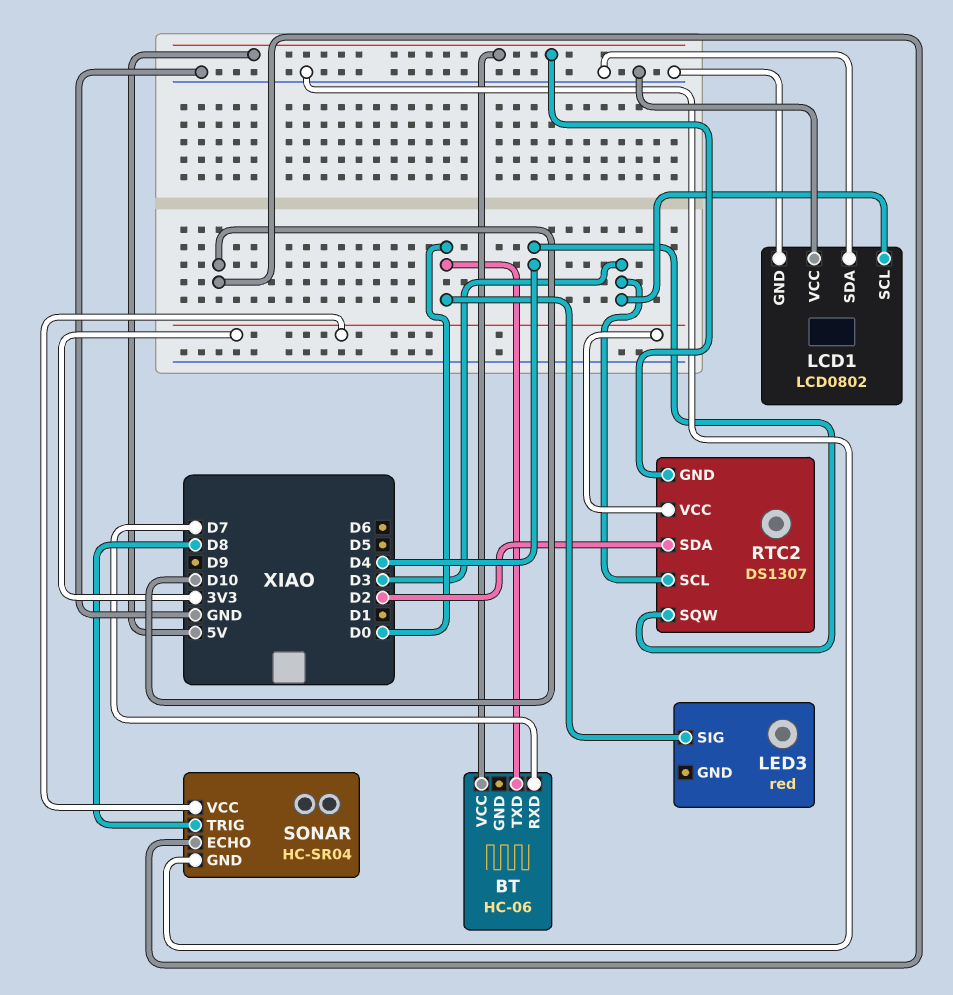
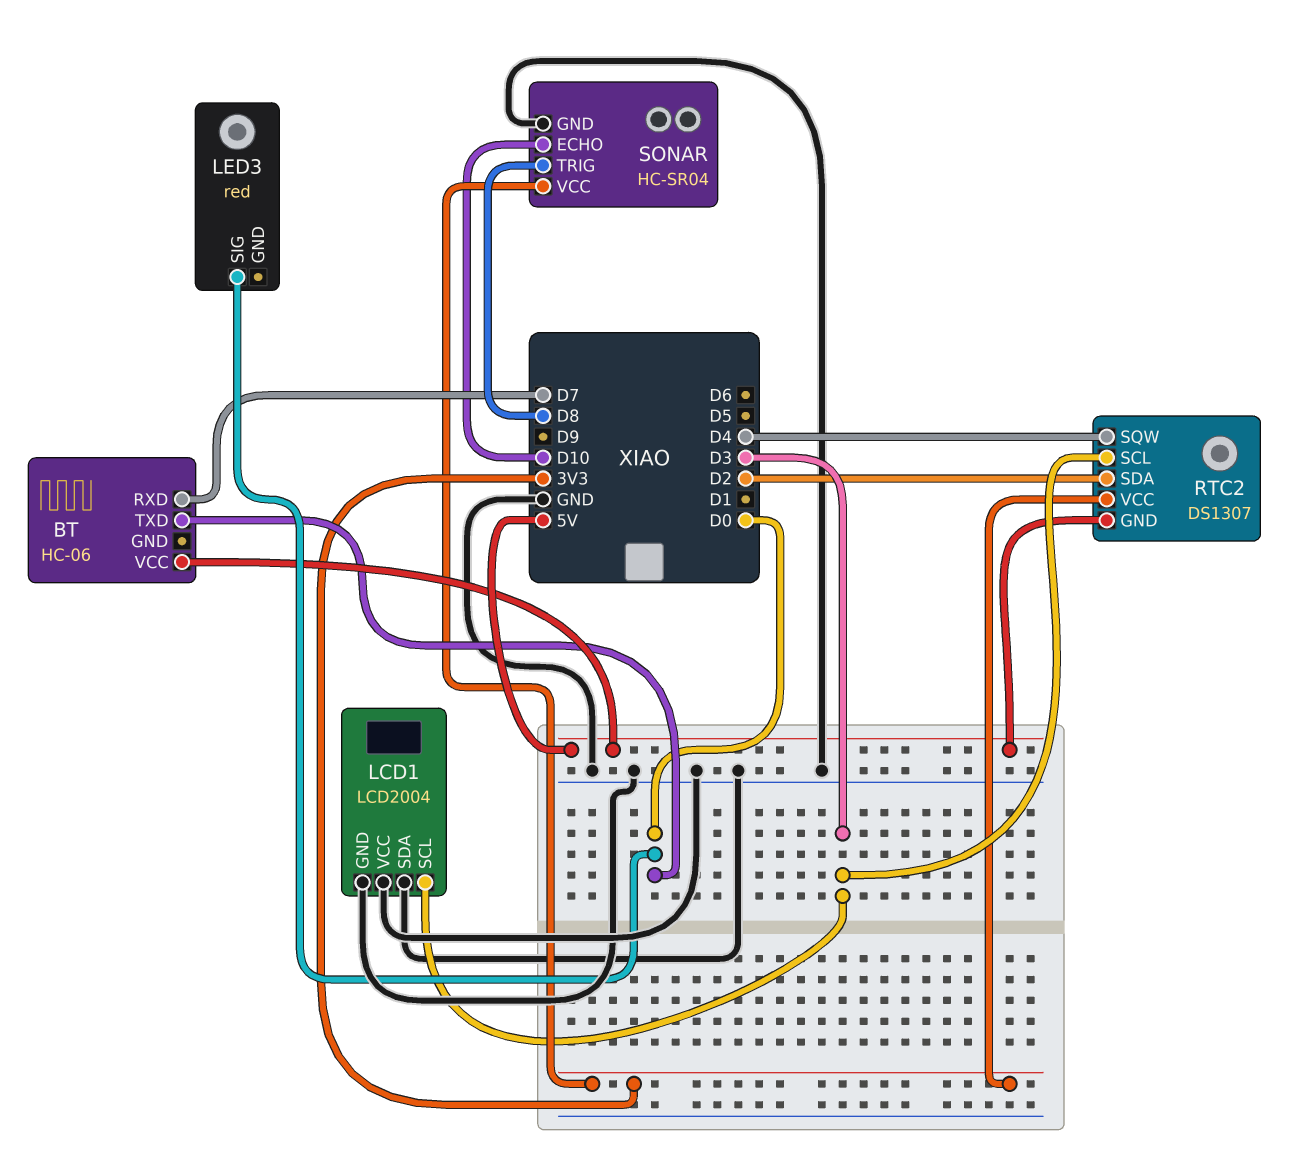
LCD1: LCD0802 -> LCD2004

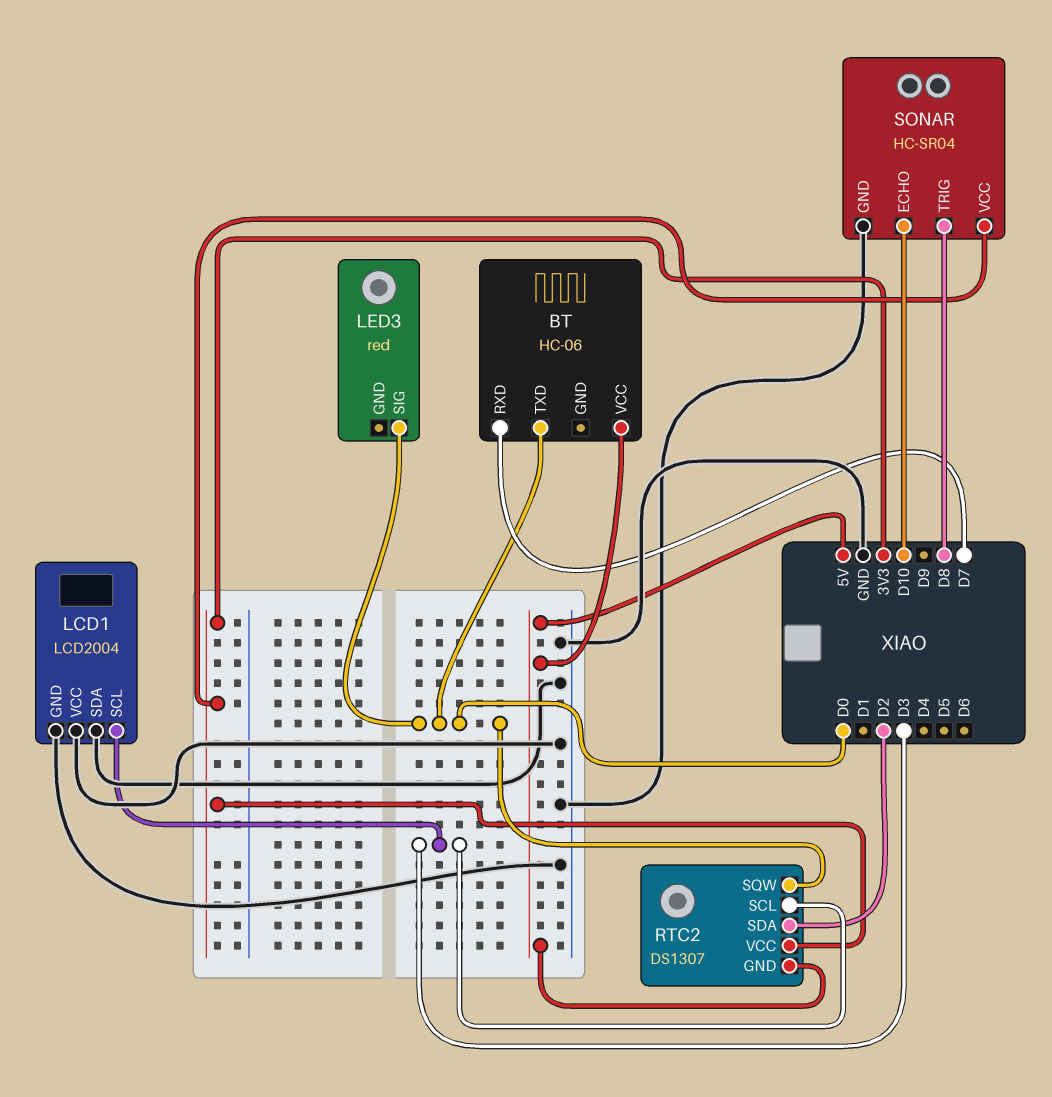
RTC2 pin SQW: D4 -> D0

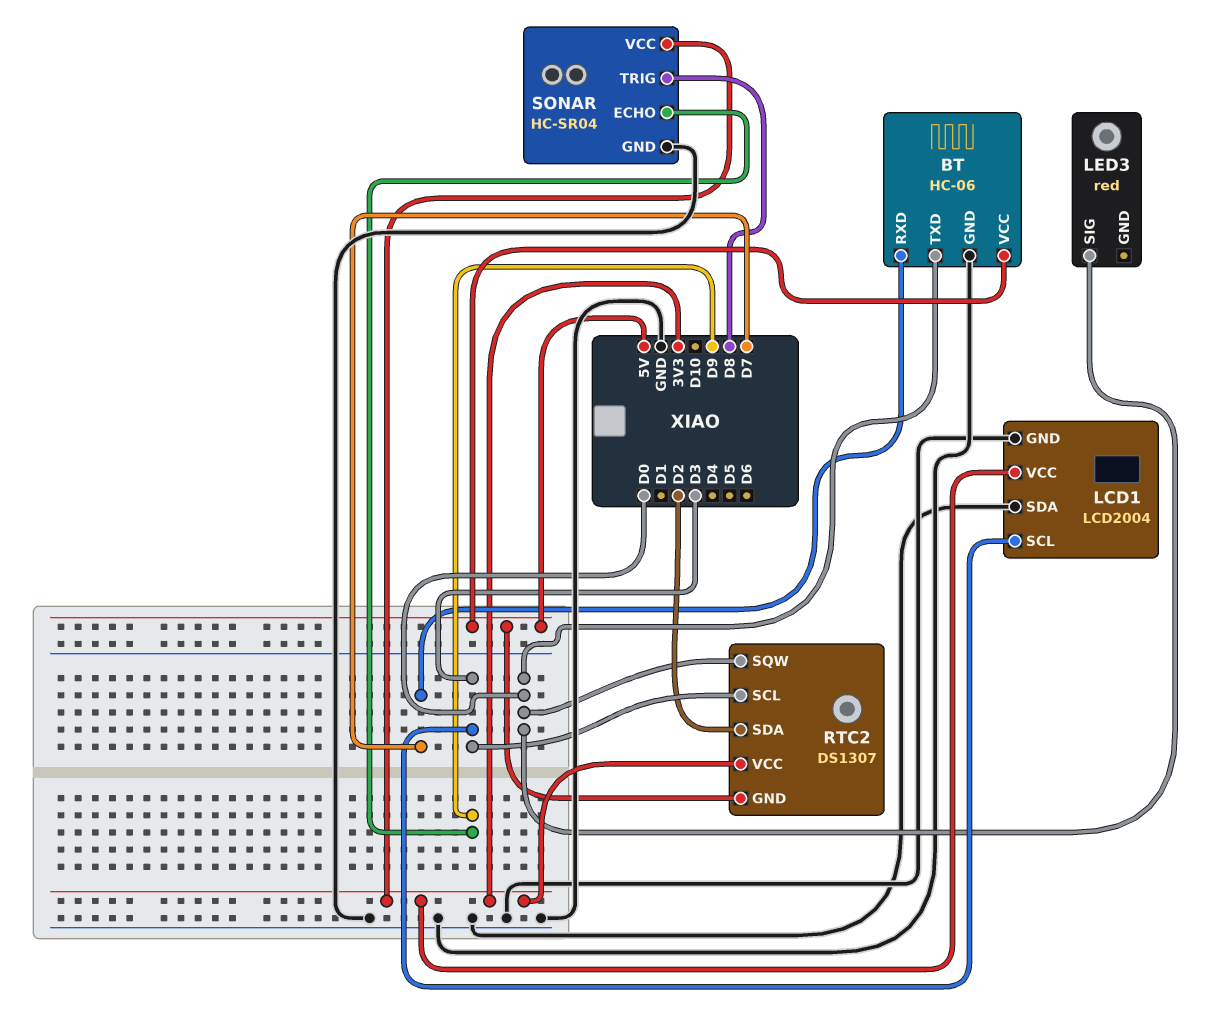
BT pin GND: none -> GND
LCD1 pin VCC: GND -> 3V3
SONAR pin ECHO: D10 -> D9

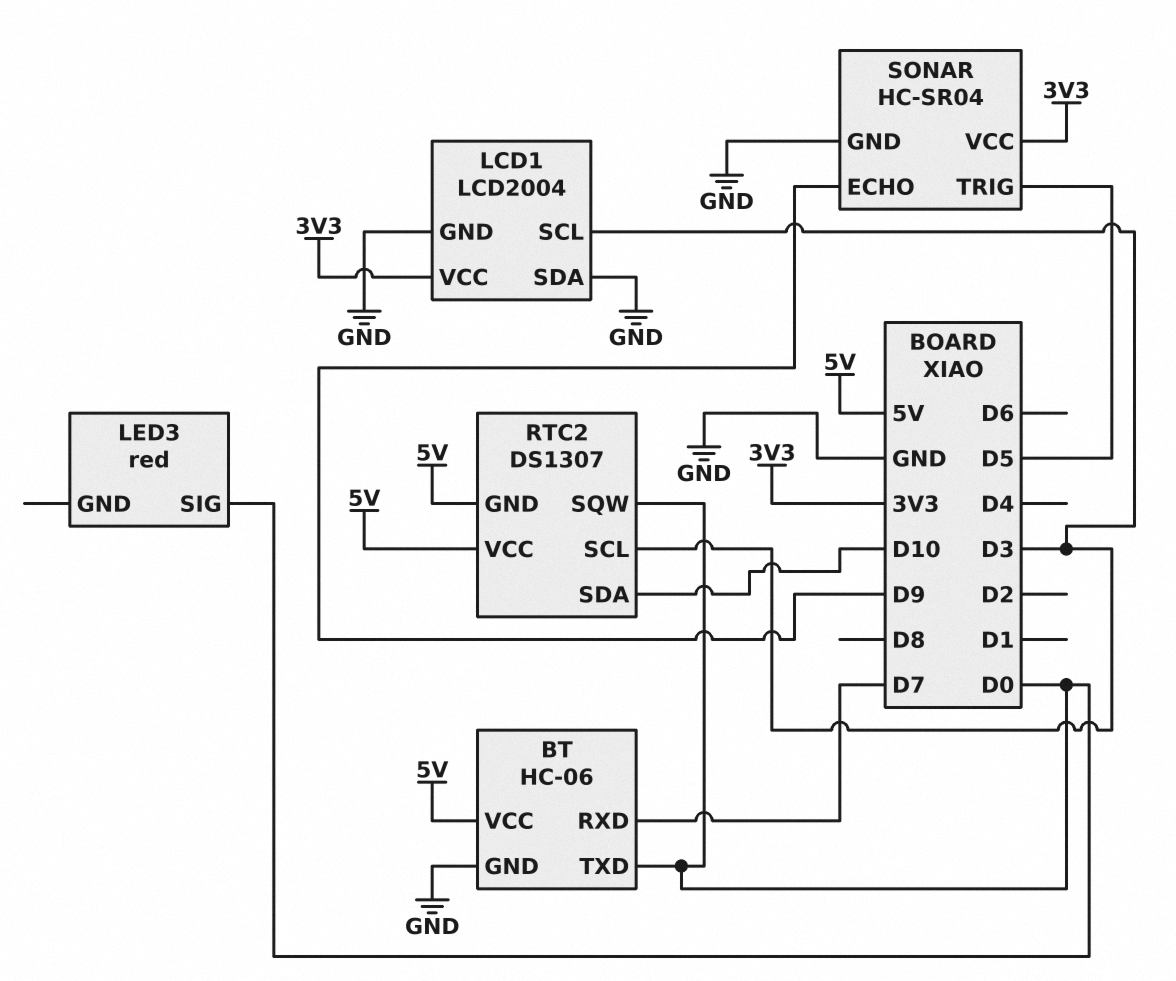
RTC2 pin SDA: D2 -> D10
RTC2 pin VCC: 3V3 -> 5V
SONAR pin TRIG: D8 -> D5

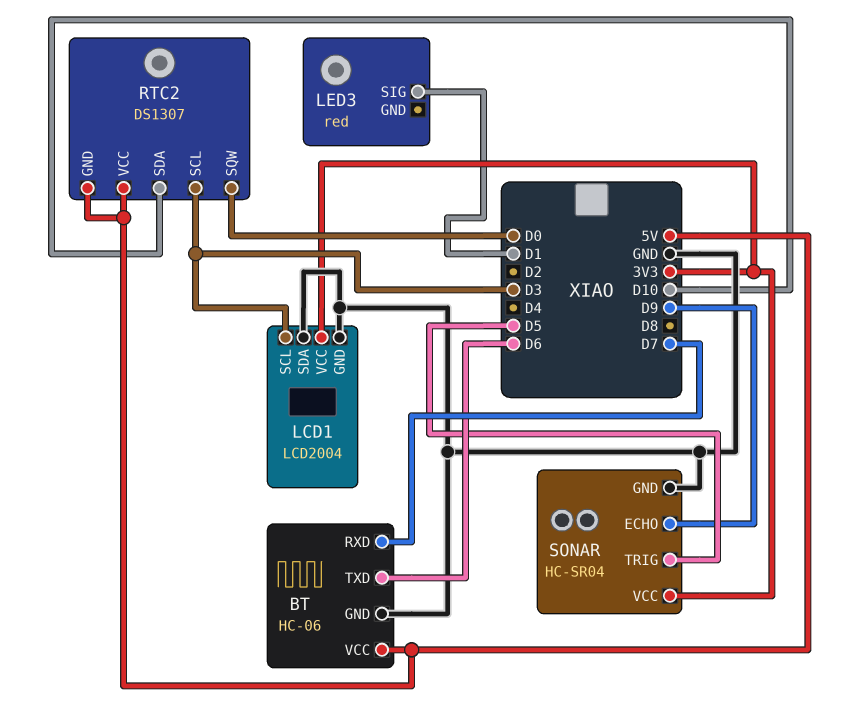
BT pin TXD: D0 -> D6
LED3 pin SIG: D0 -> D1

